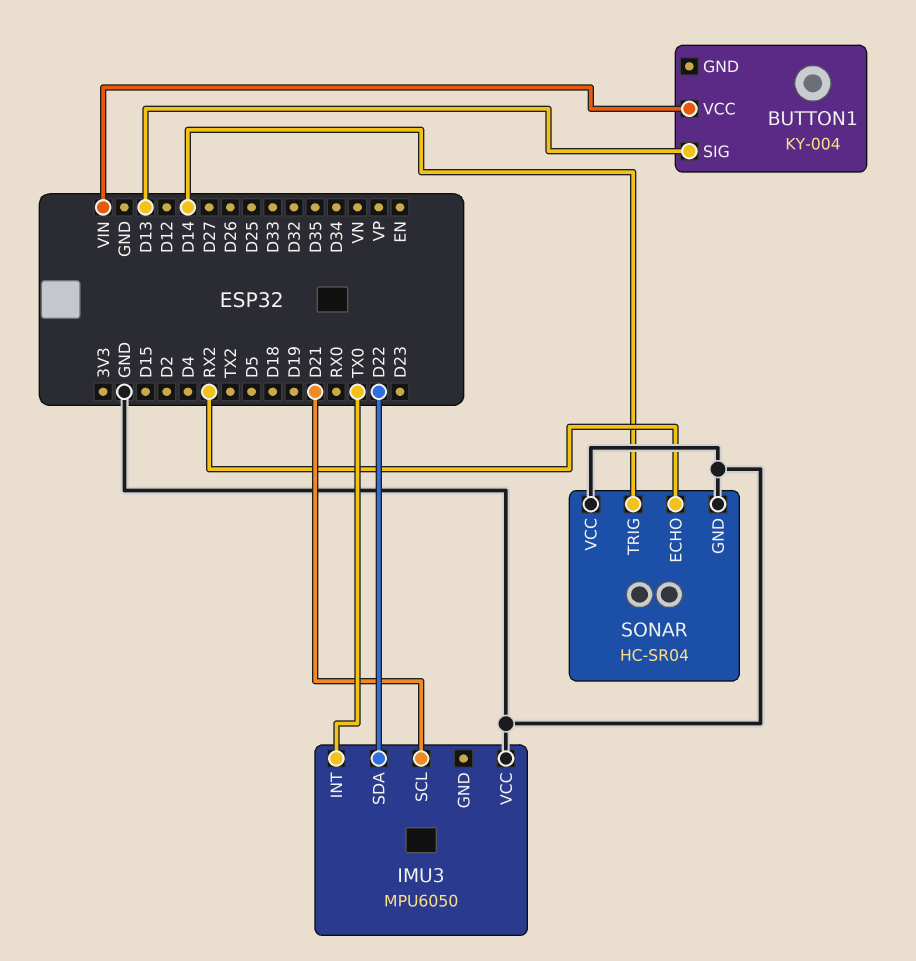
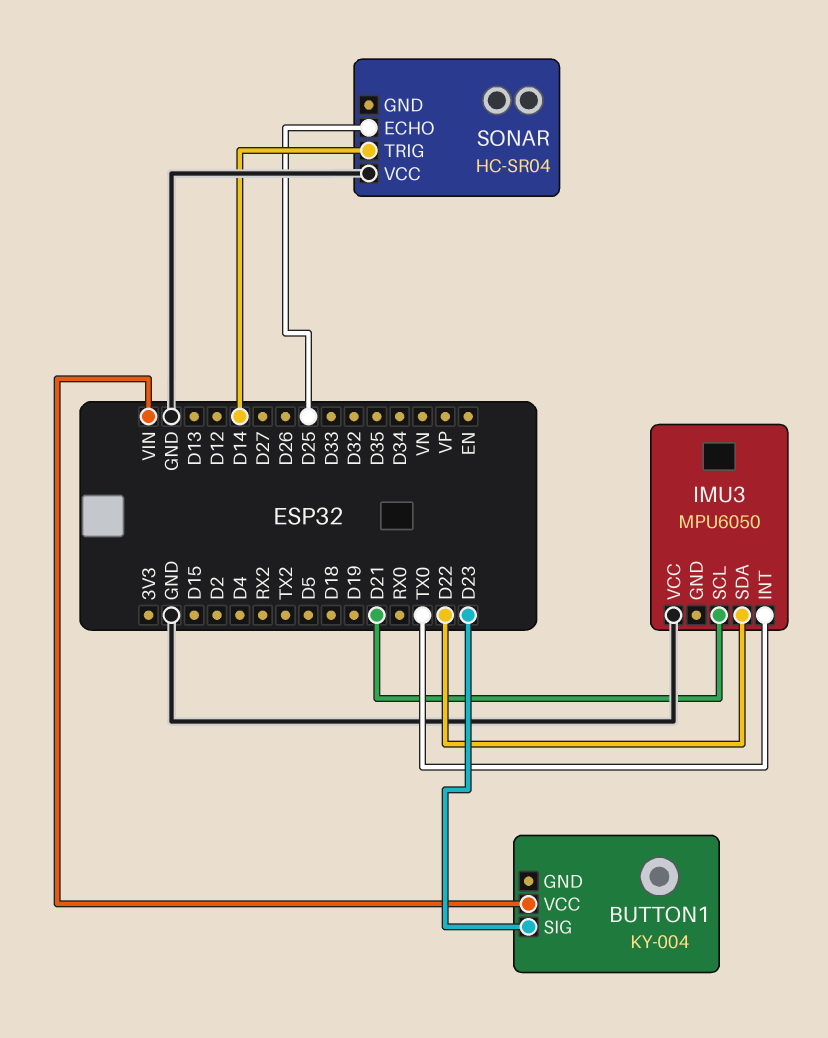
BUTTON1 pin SIG: D13 -> D23
SONAR pin ECHO: RX2 -> D25
SONAR pin GND: GND -> none

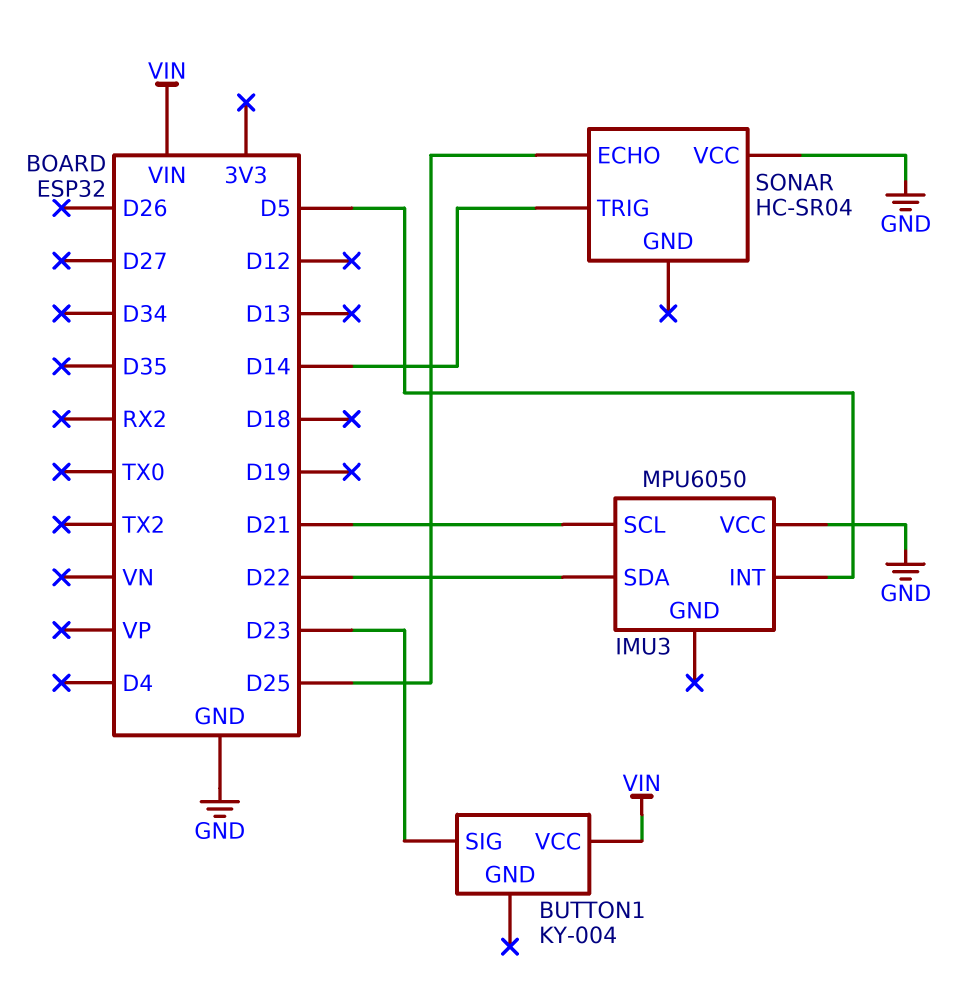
IMU3 pin INT: TX0 -> D5

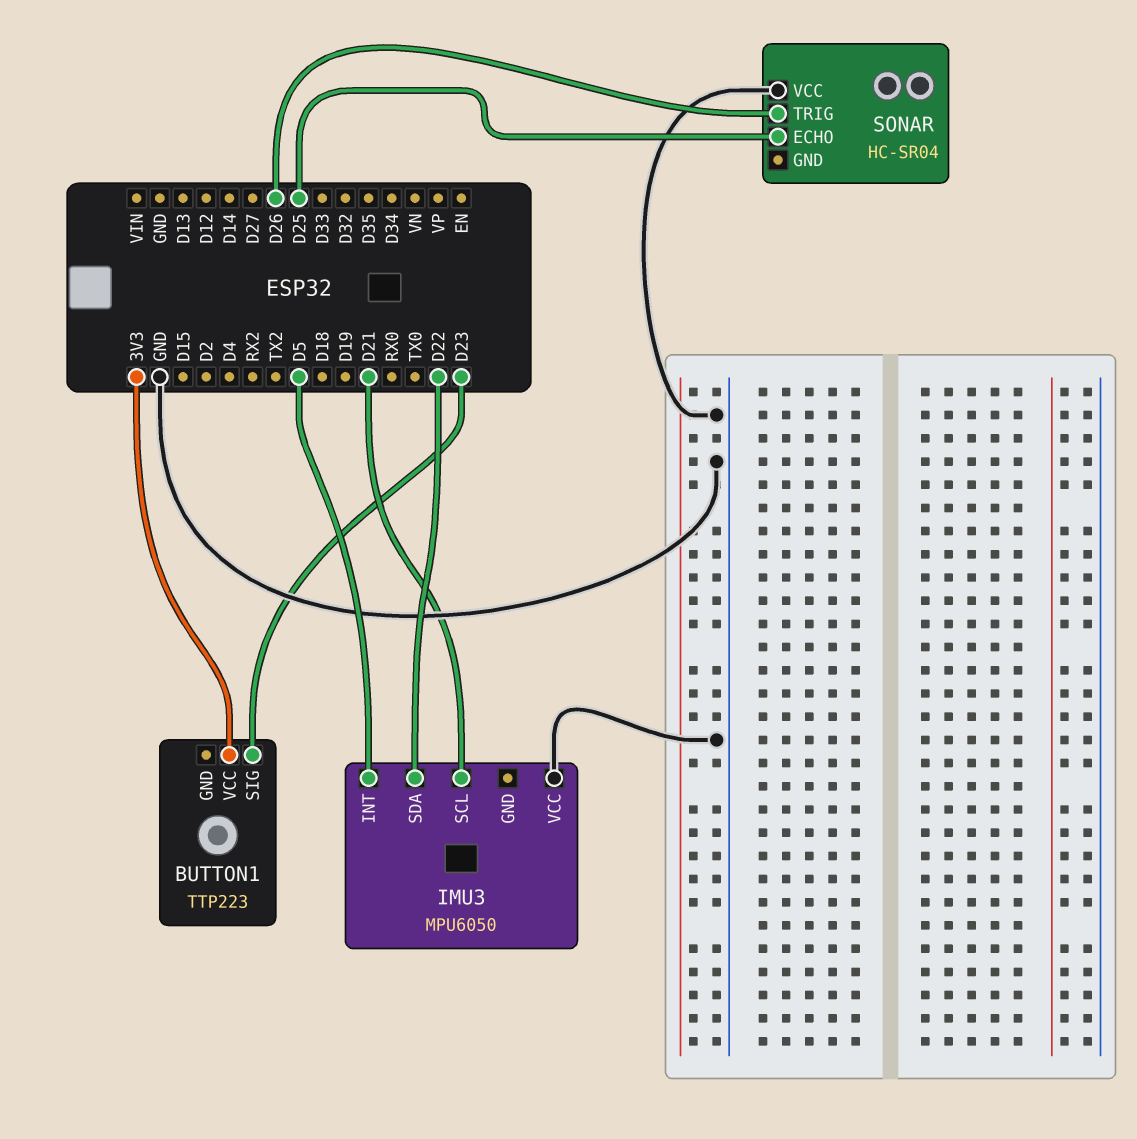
BUTTON1: KY-004 -> TTP223
BUTTON1 pin VCC: VIN -> 3V3
SONAR pin TRIG: D14 -> D26

